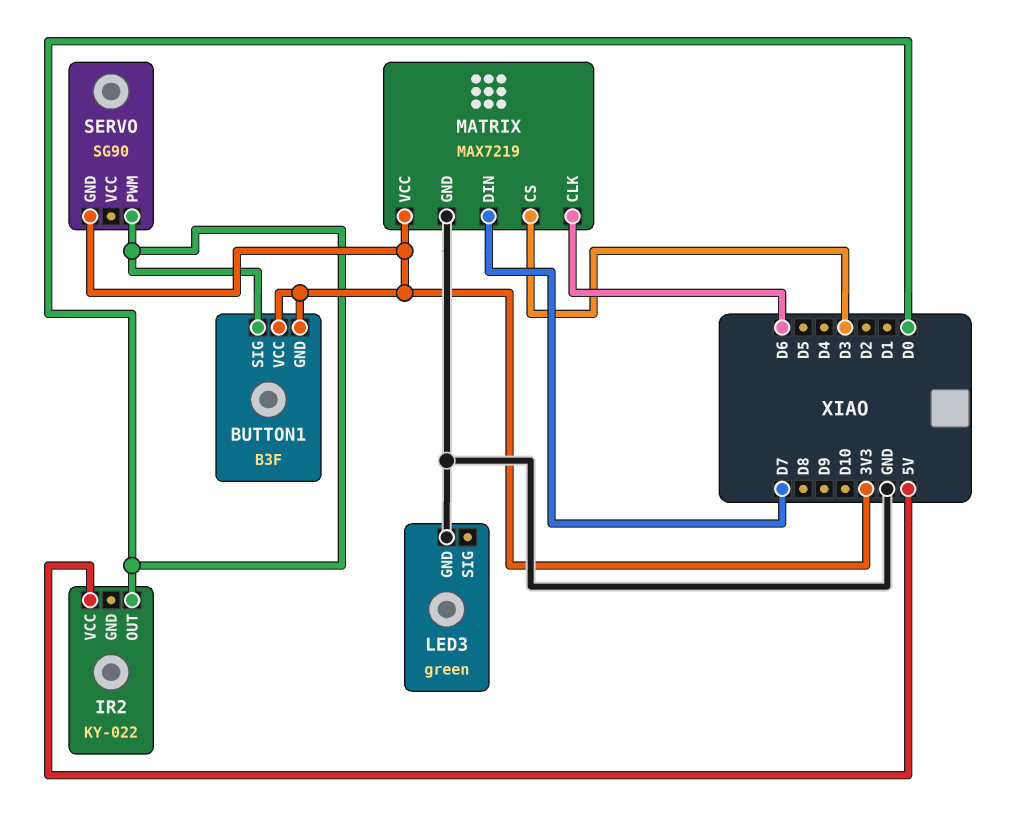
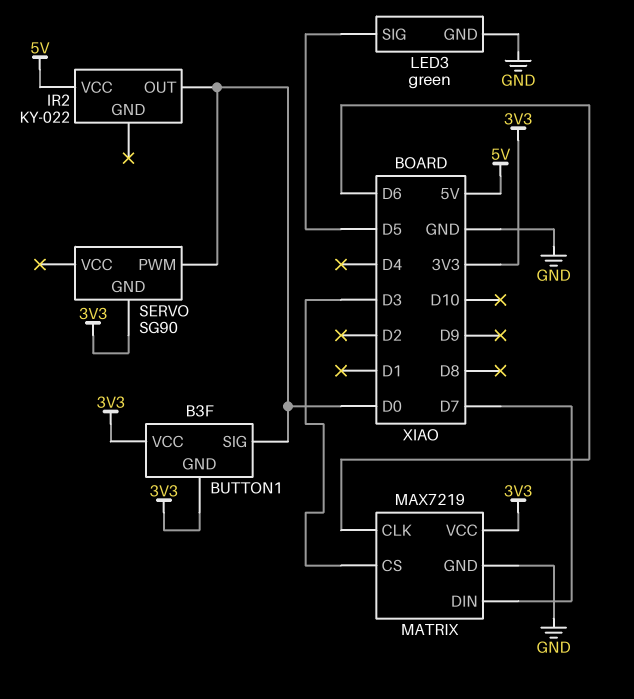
LED3 pin SIG: none -> D5

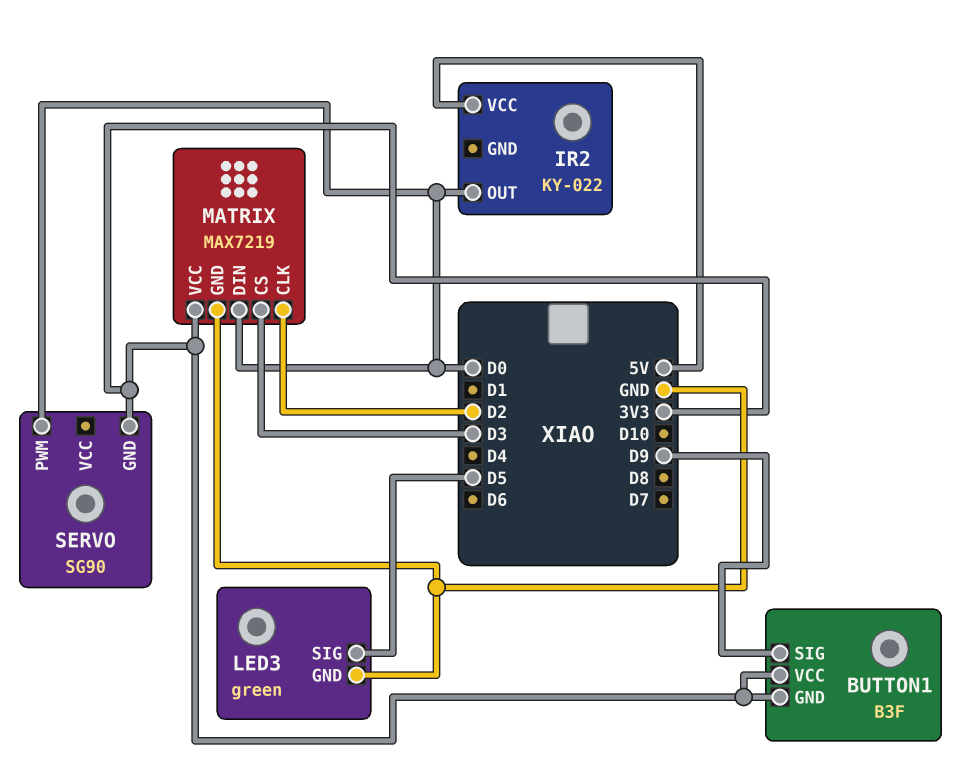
BUTTON1 pin SIG: D0 -> D9
MATRIX pin CLK: D6 -> D2
MATRIX pin DIN: D7 -> D0

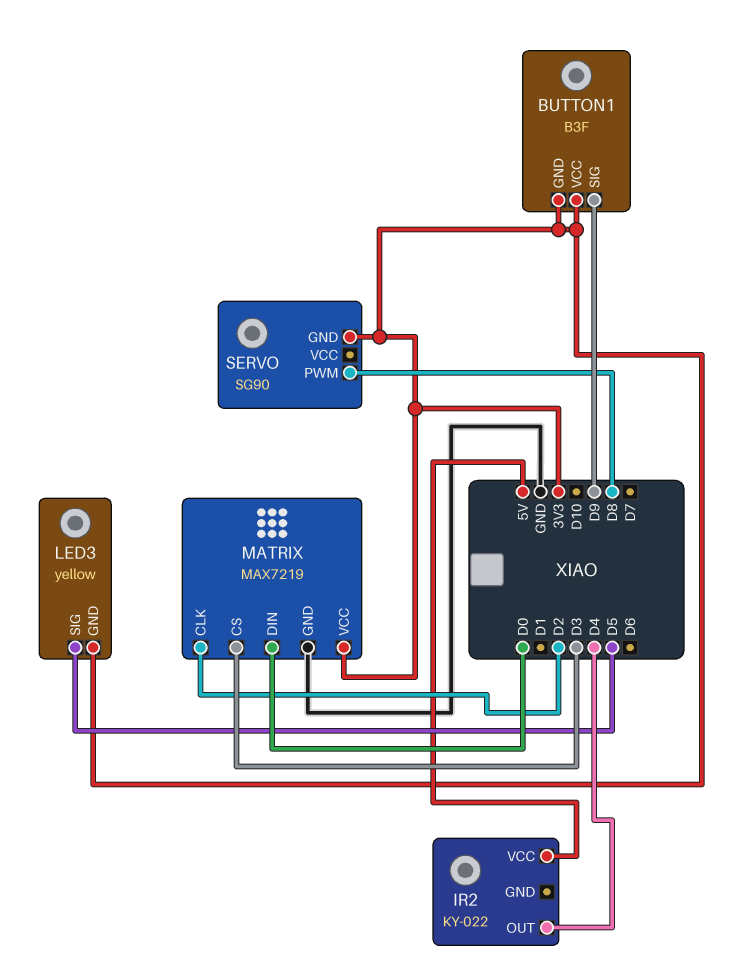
IR2 pin OUT: D0 -> D4
LED3: green -> yellow
LED3 pin GND: GND -> 3V3
SERVO pin PWM: D0 -> D8

